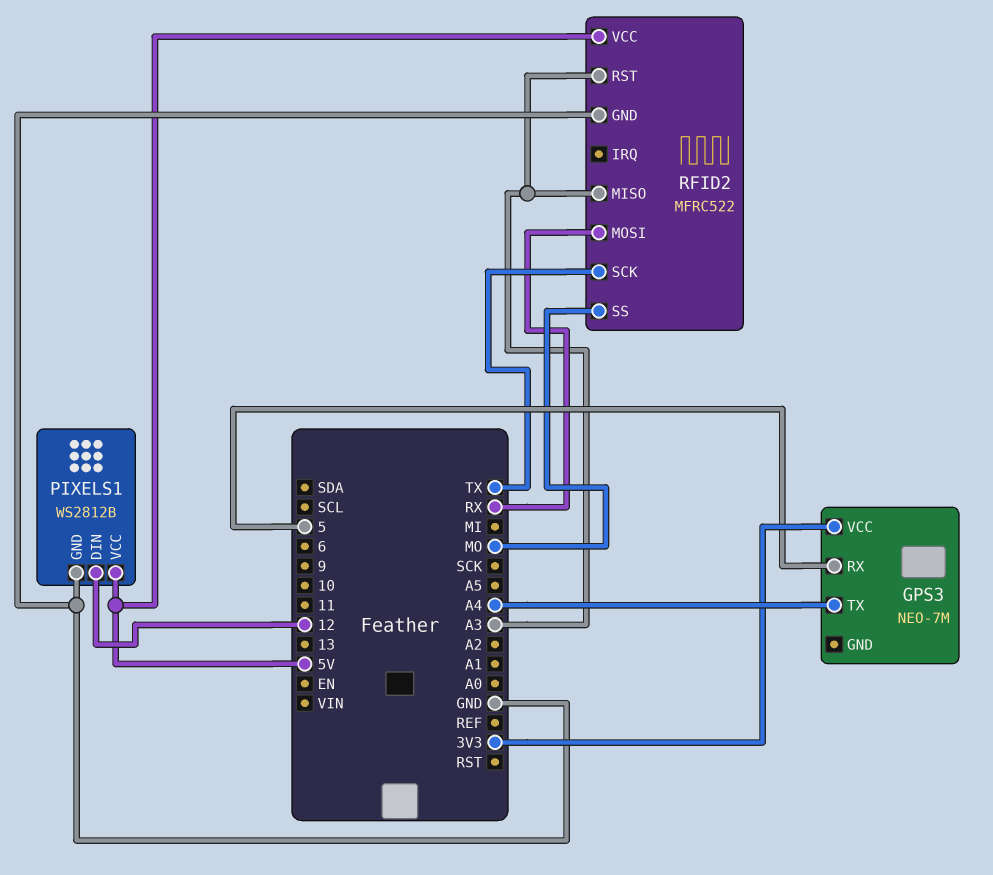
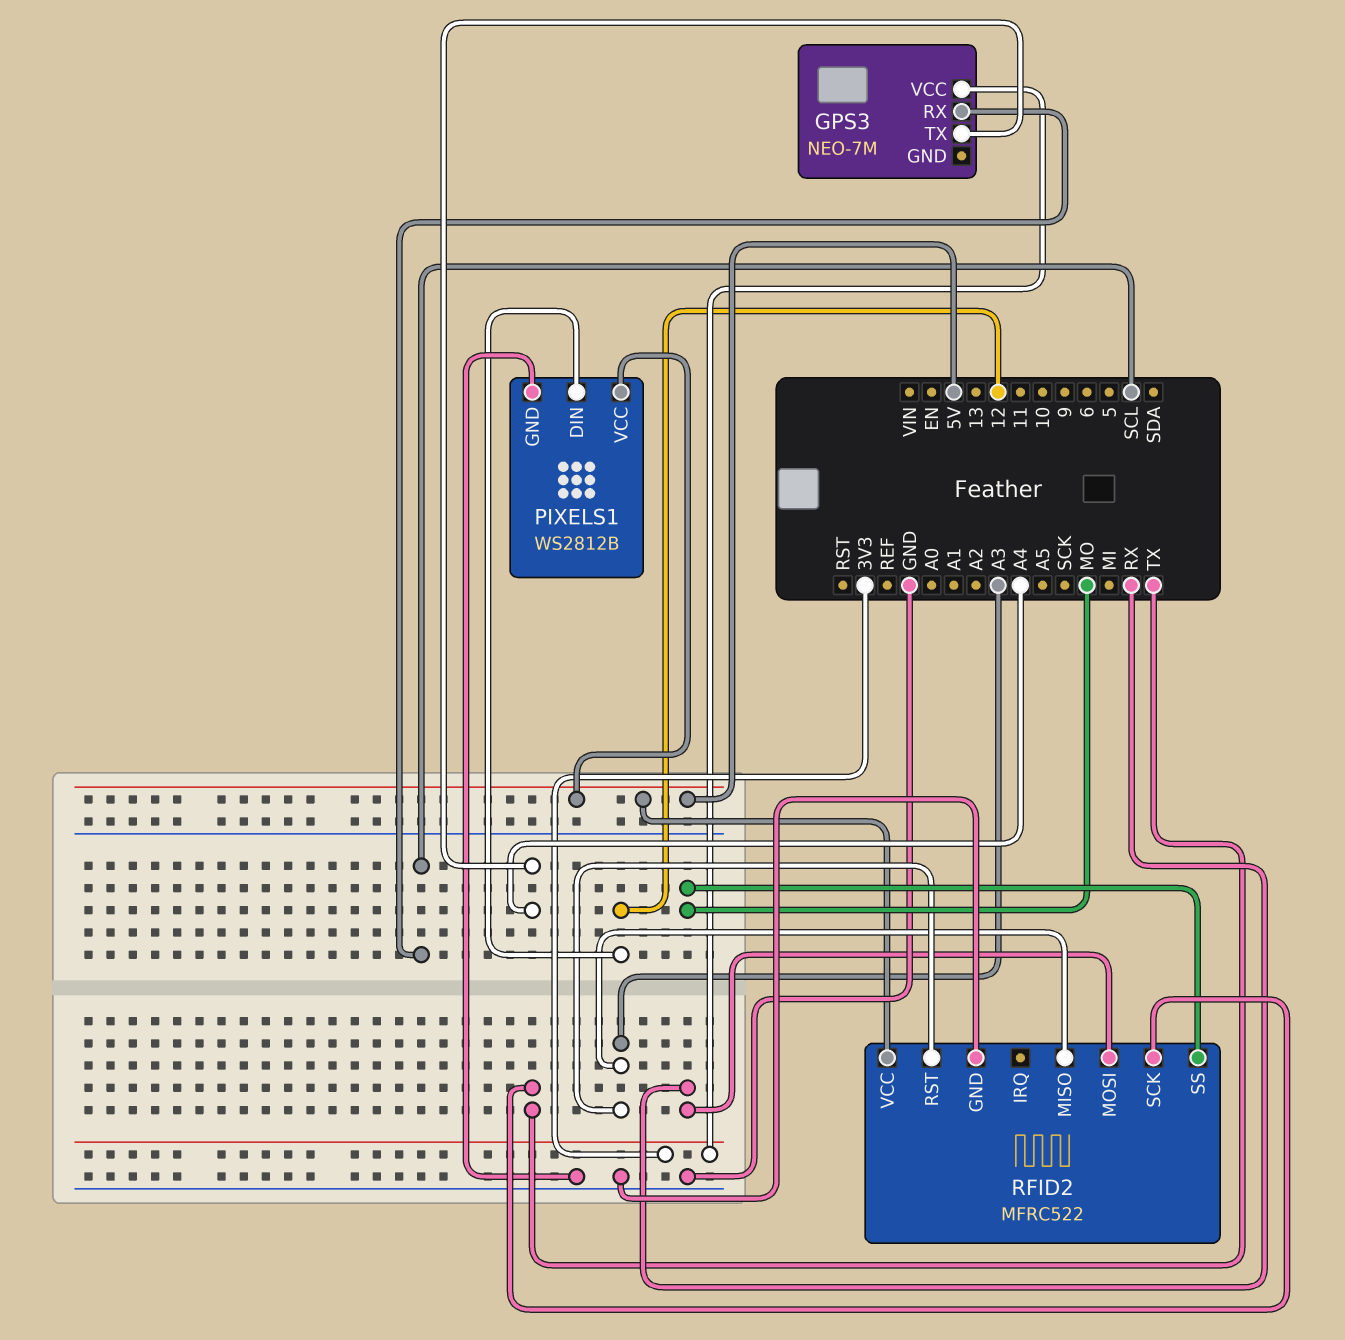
GPS3 pin RX: 5 -> SCL

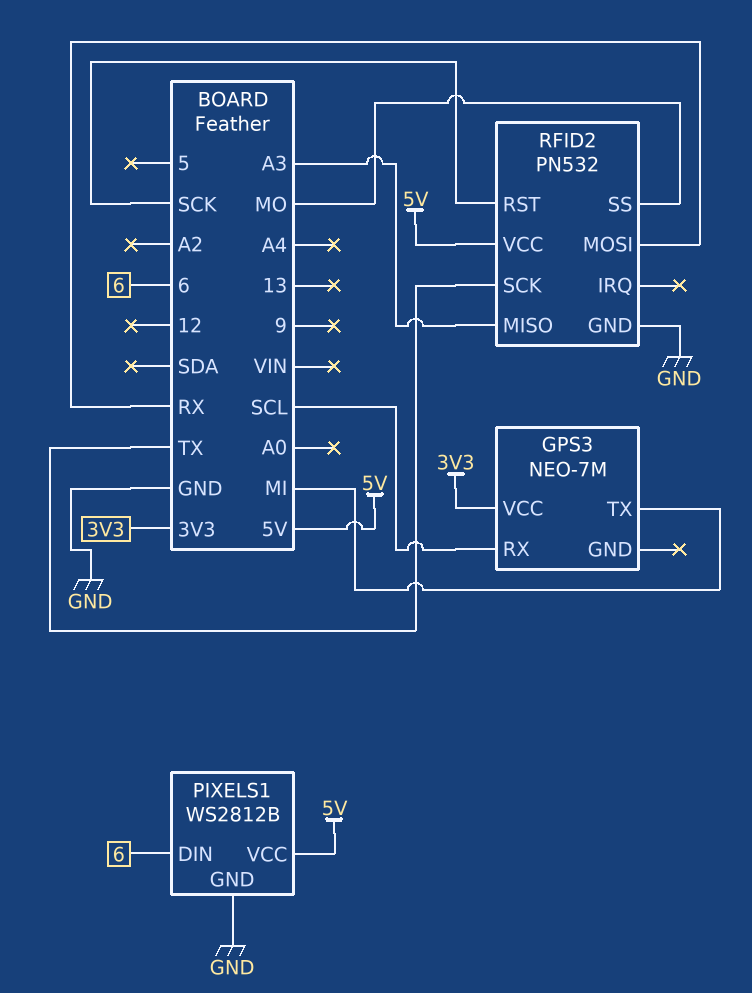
GPS3 pin TX: A4 -> MI
PIXELS1 pin DIN: 12 -> 6
RFID2: MFRC522 -> PN532
RFID2 pin RST: A3 -> SCK

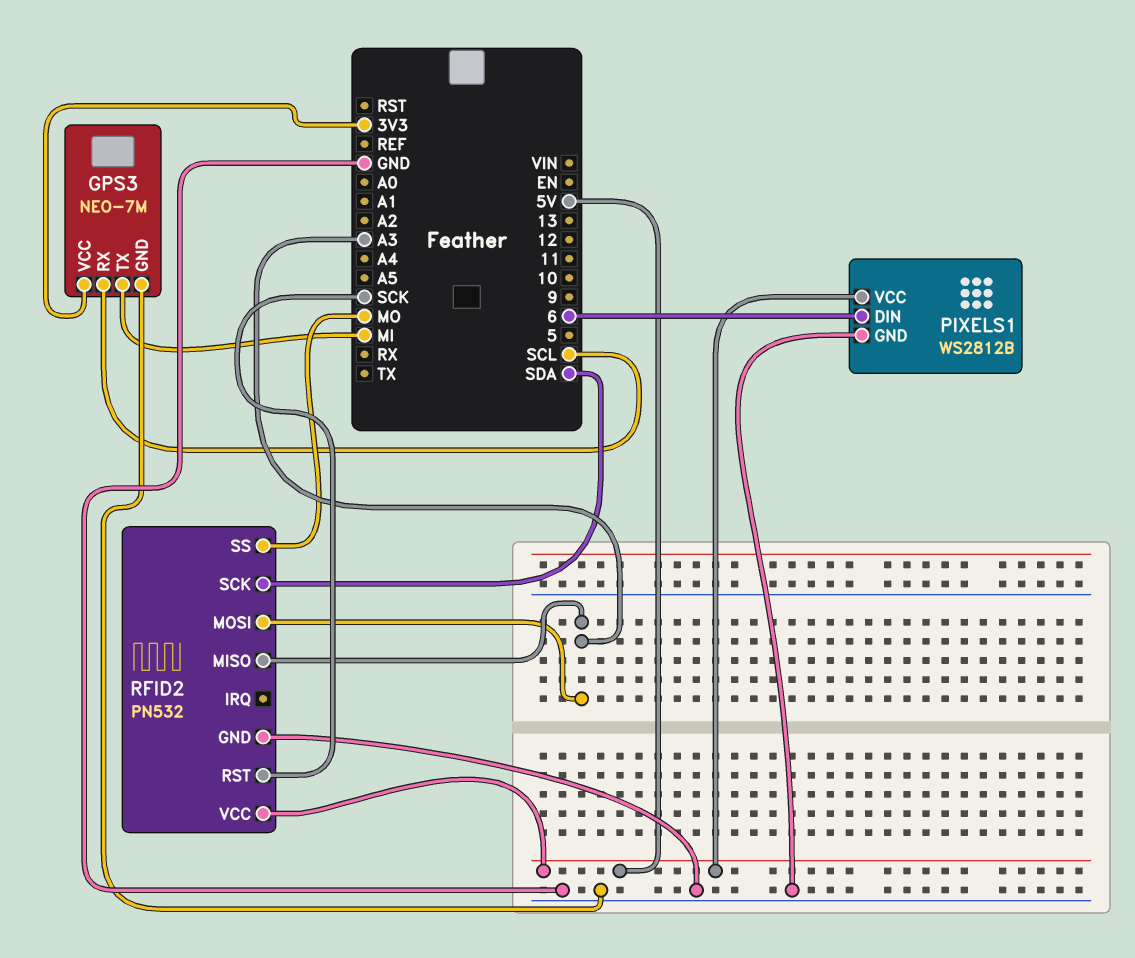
GPS3 pin GND: none -> GND
RFID2 pin MOSI: RX -> A3
RFID2 pin SCK: TX -> SDA

